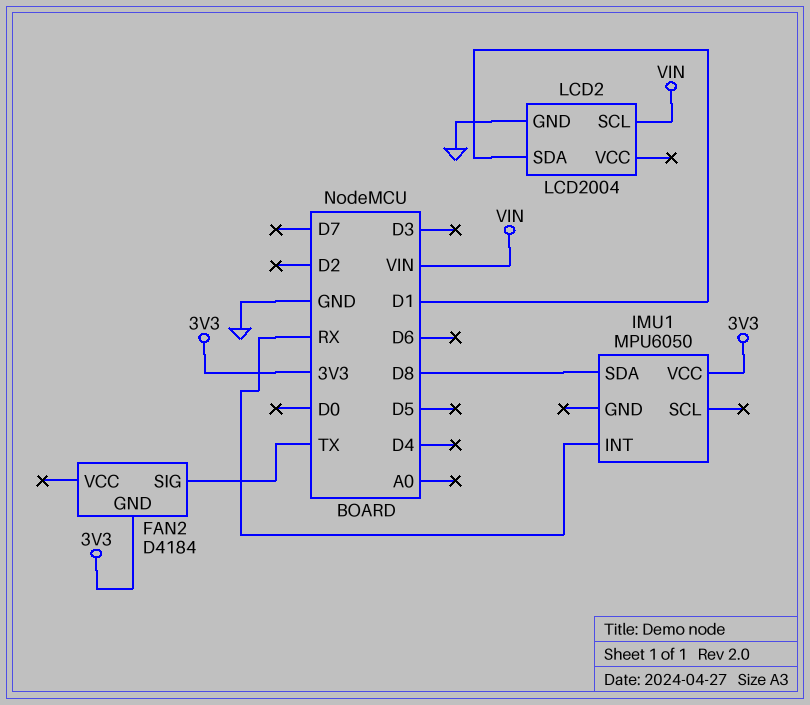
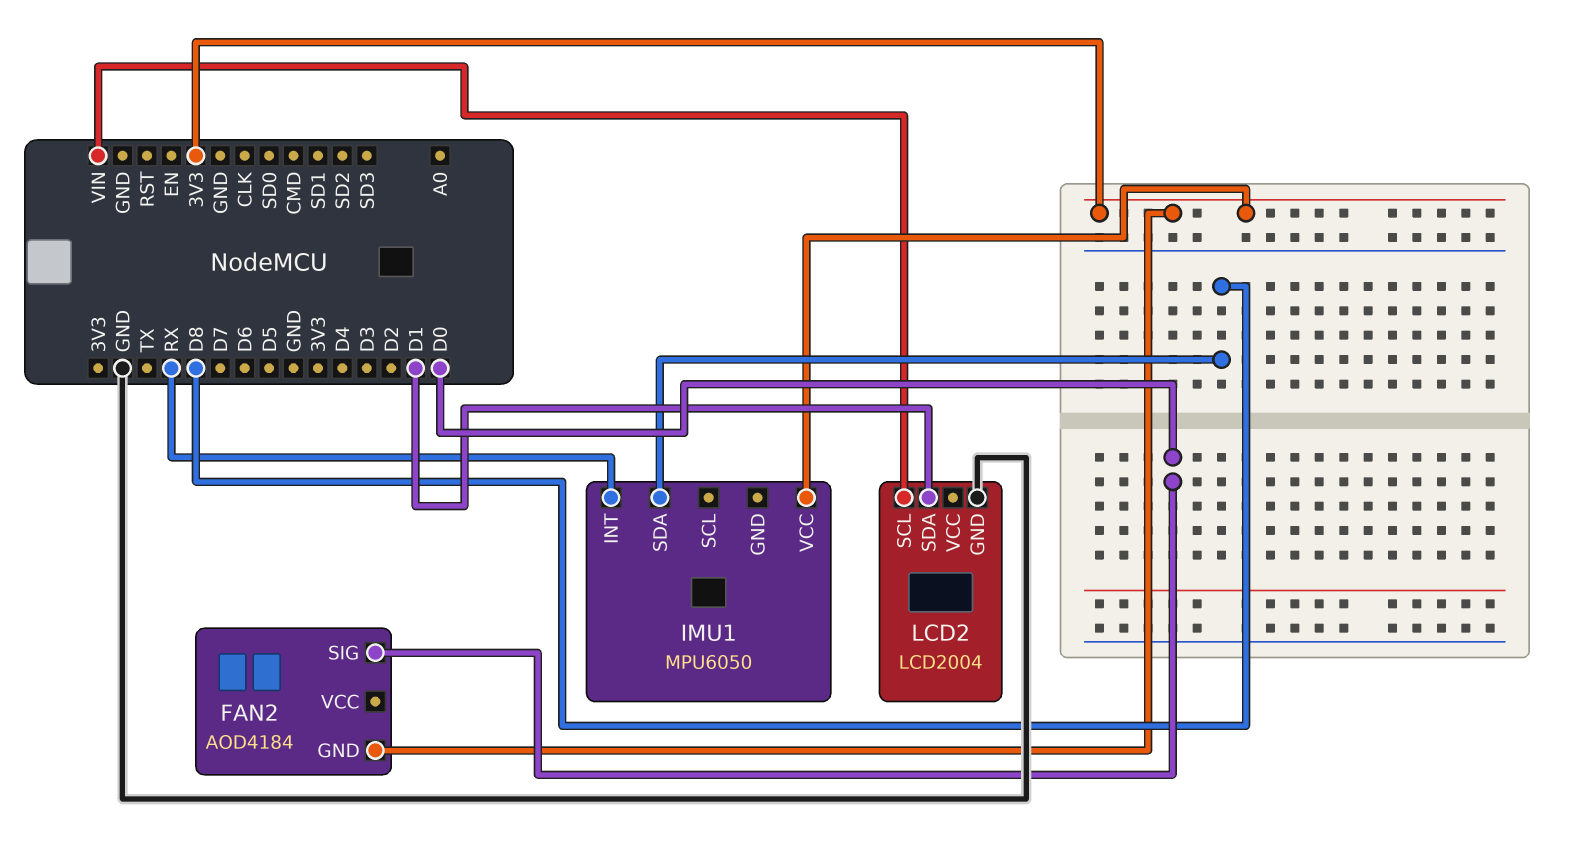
FAN2: D4184 -> AOD4184
FAN2 pin SIG: TX -> D0

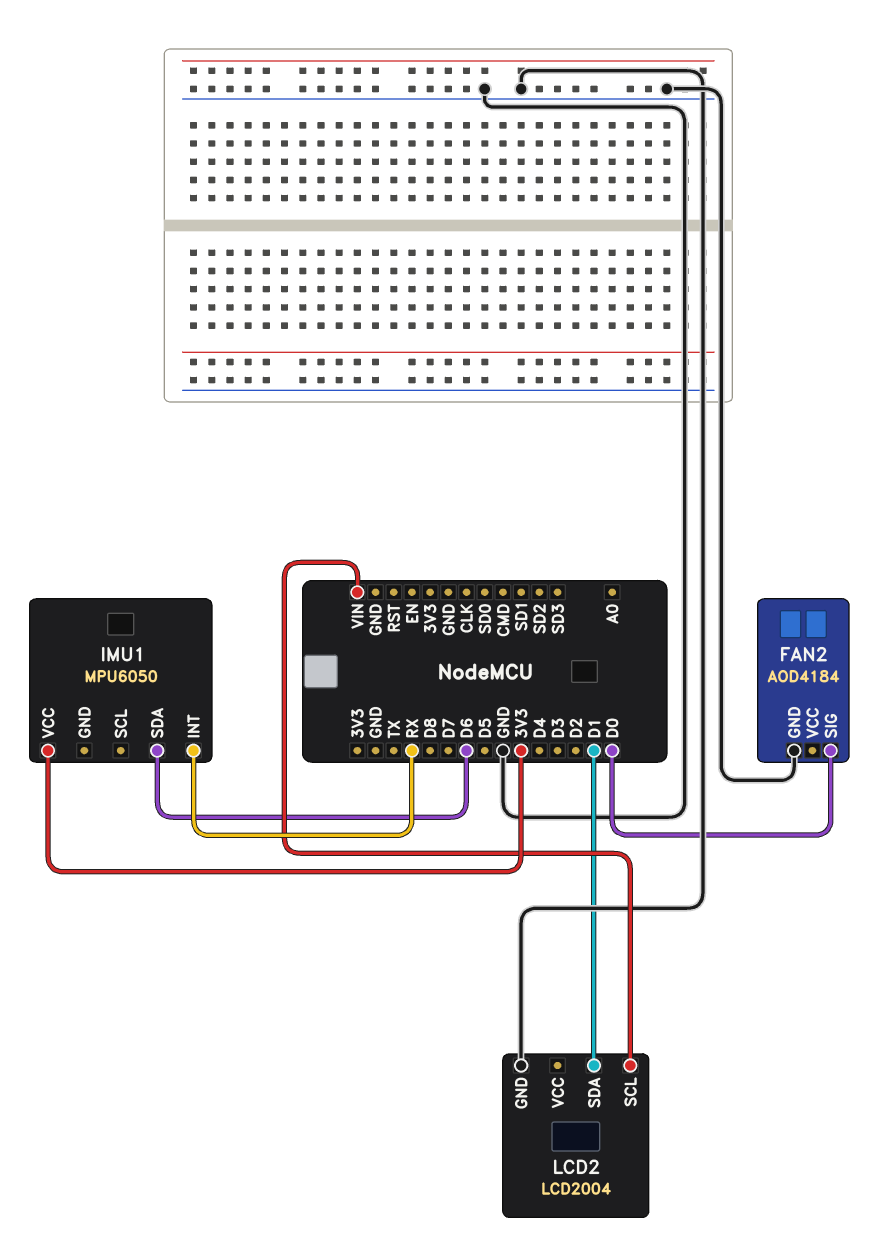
FAN2 pin GND: 3V3 -> GND
IMU1 pin SDA: D8 -> D6

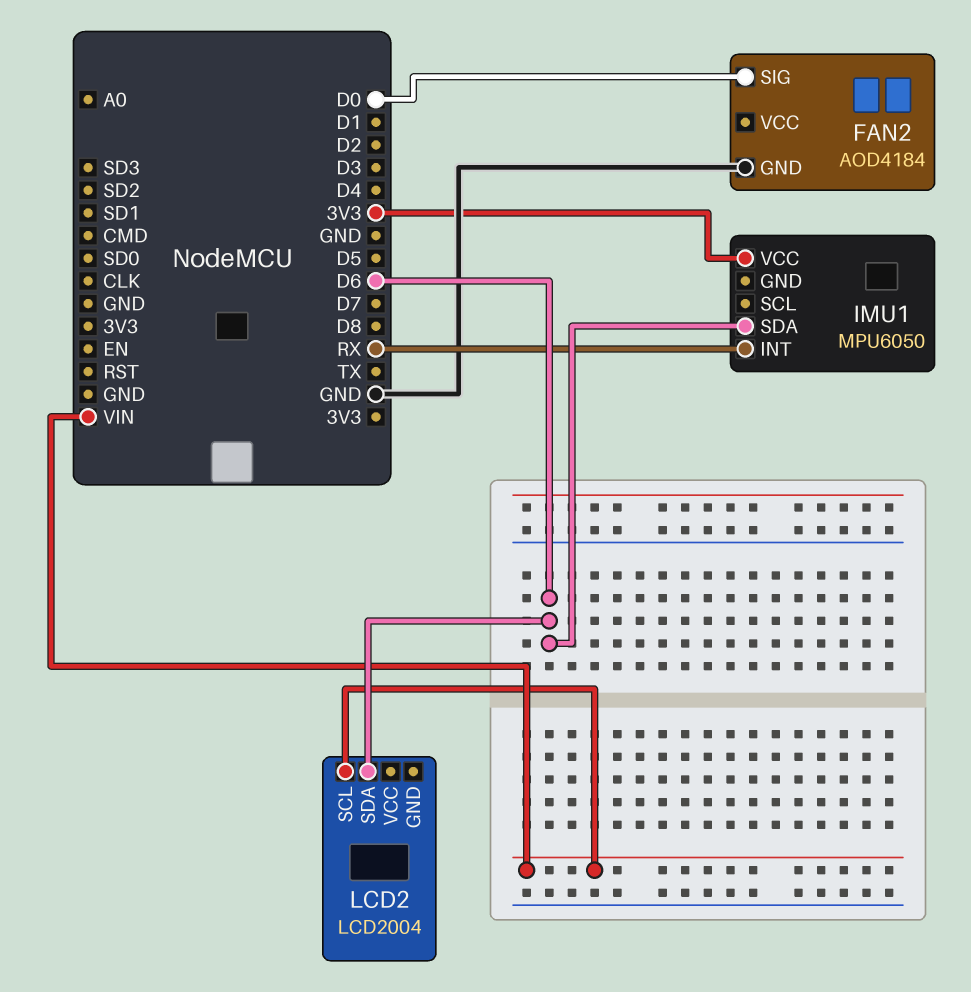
LCD2 pin GND: GND -> none
LCD2 pin SDA: D1 -> D6

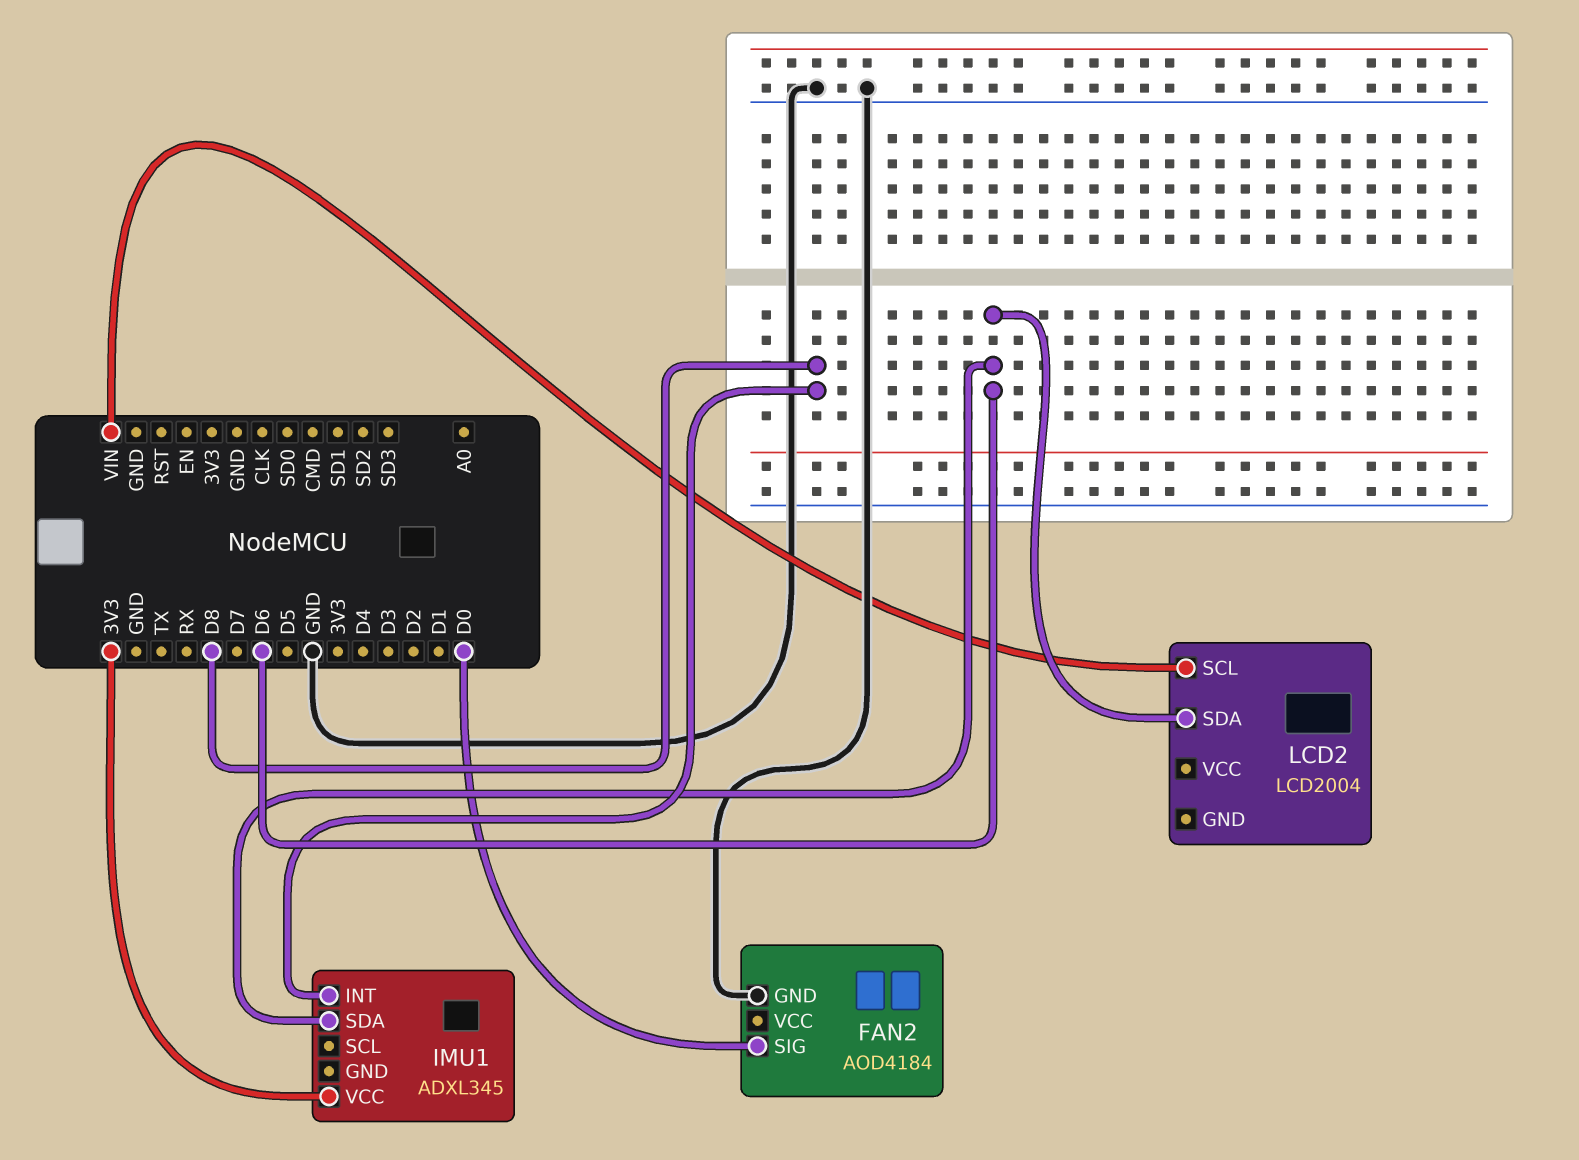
IMU1: MPU6050 -> ADXL345
IMU1 pin INT: RX -> D8

